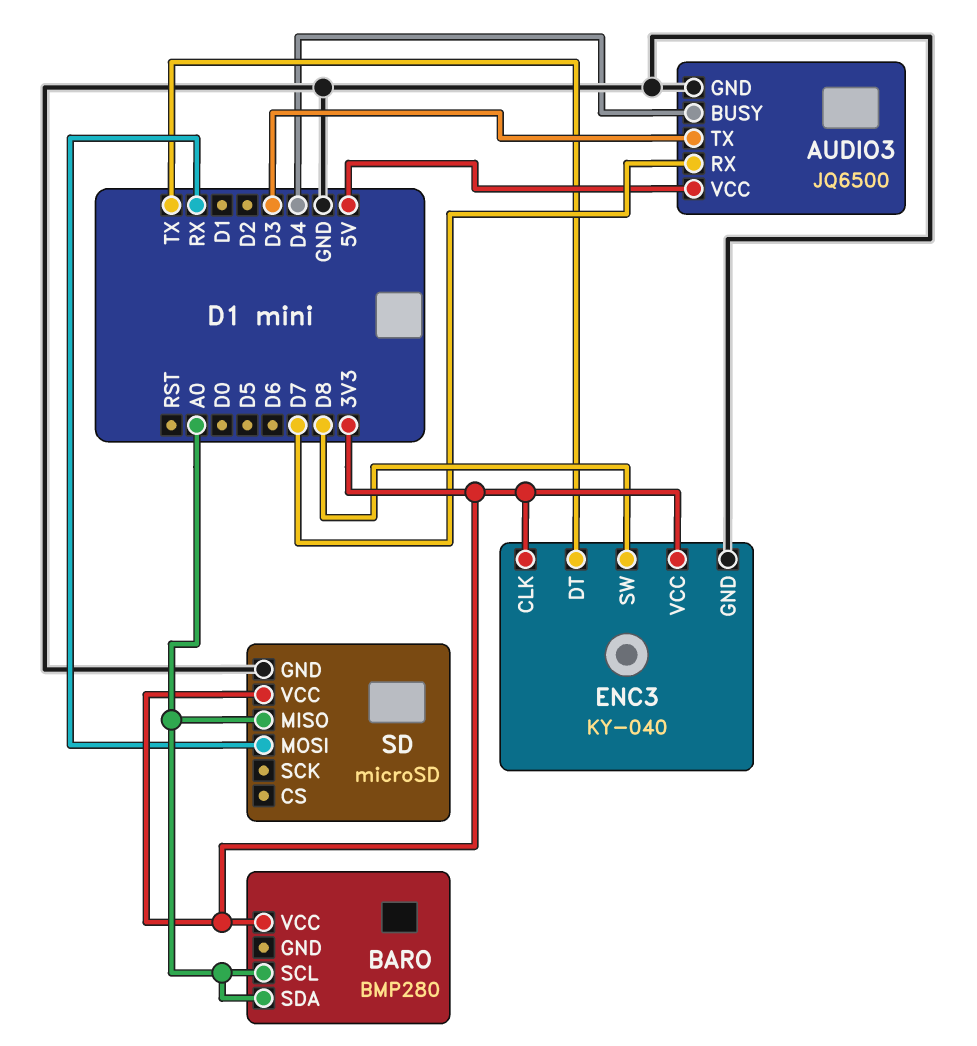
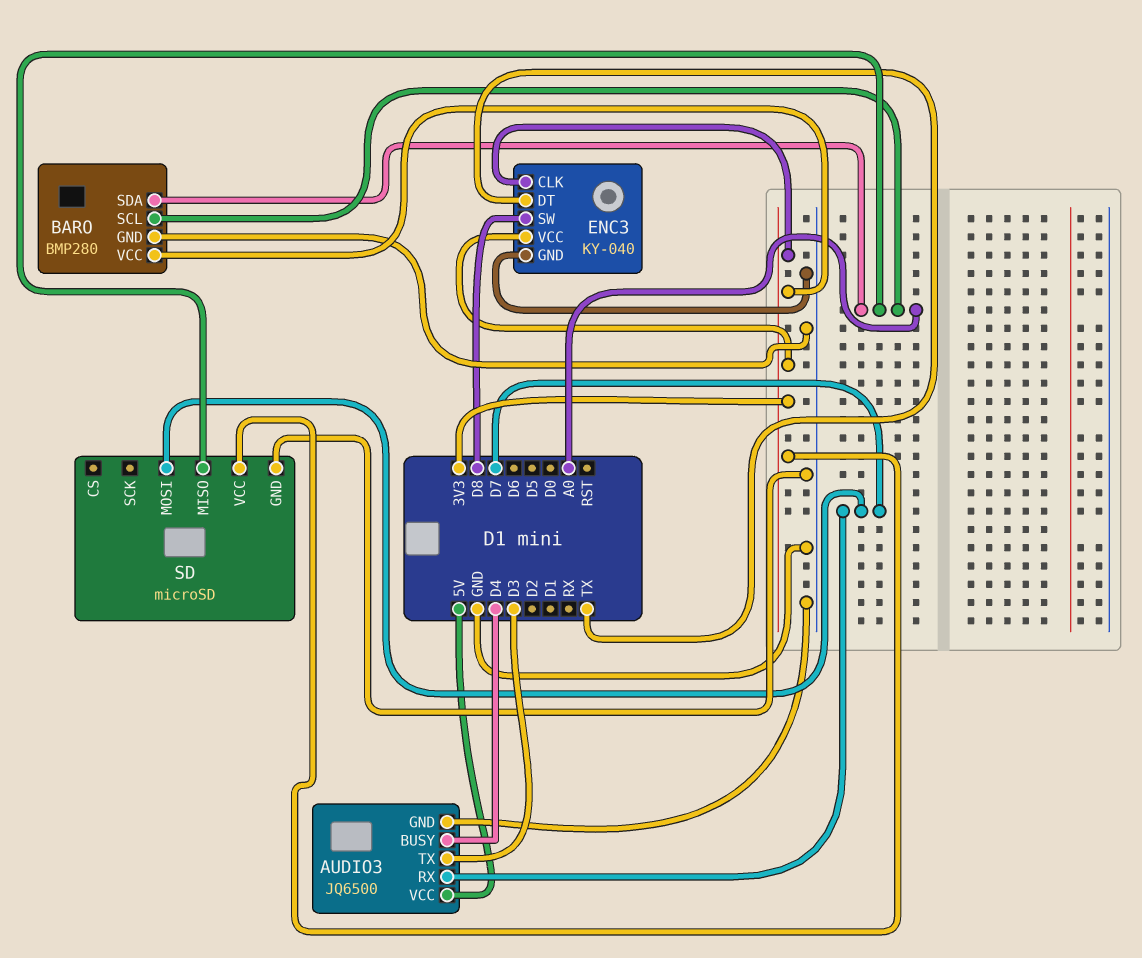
BARO pin GND: none -> GND
SD pin MOSI: RX -> D7

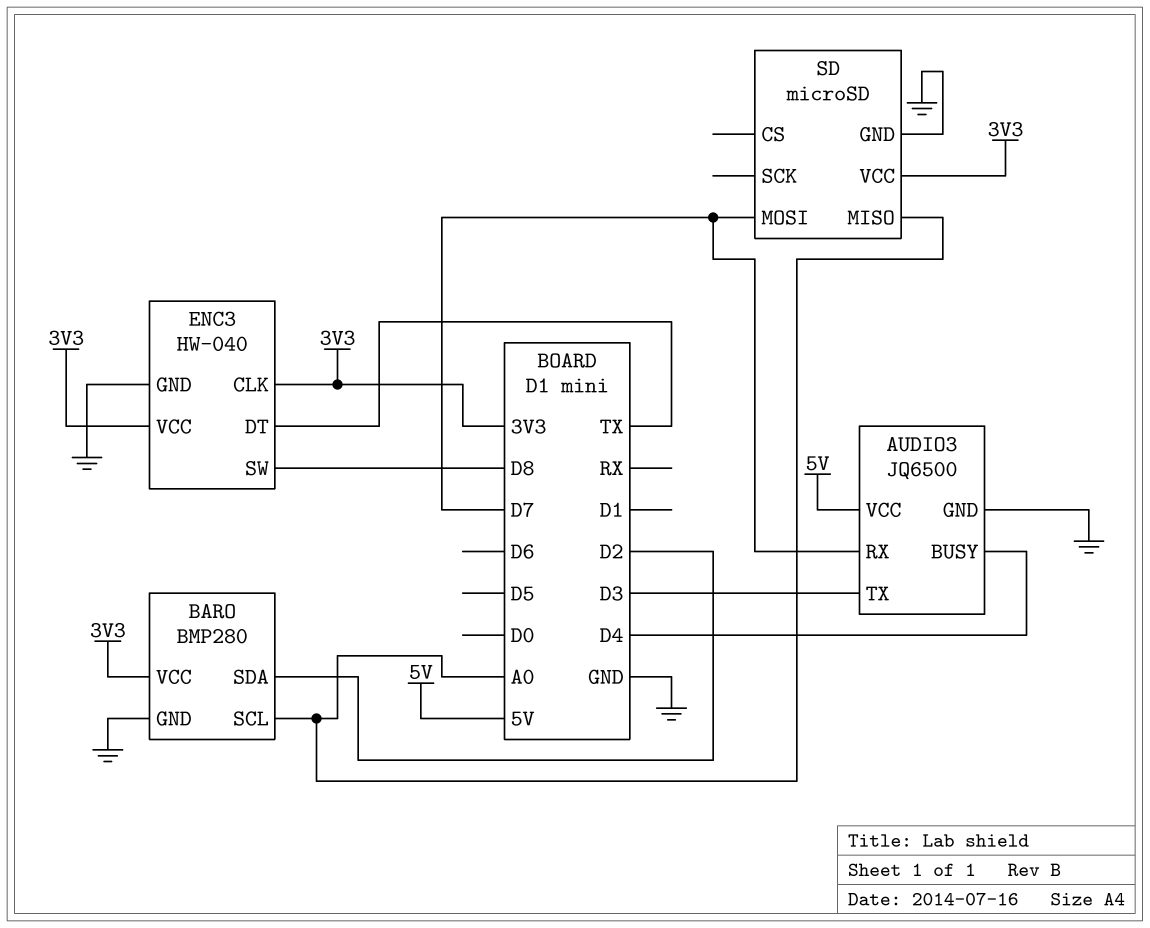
BARO pin SDA: A0 -> D2
ENC3: KY-040 -> HW-040

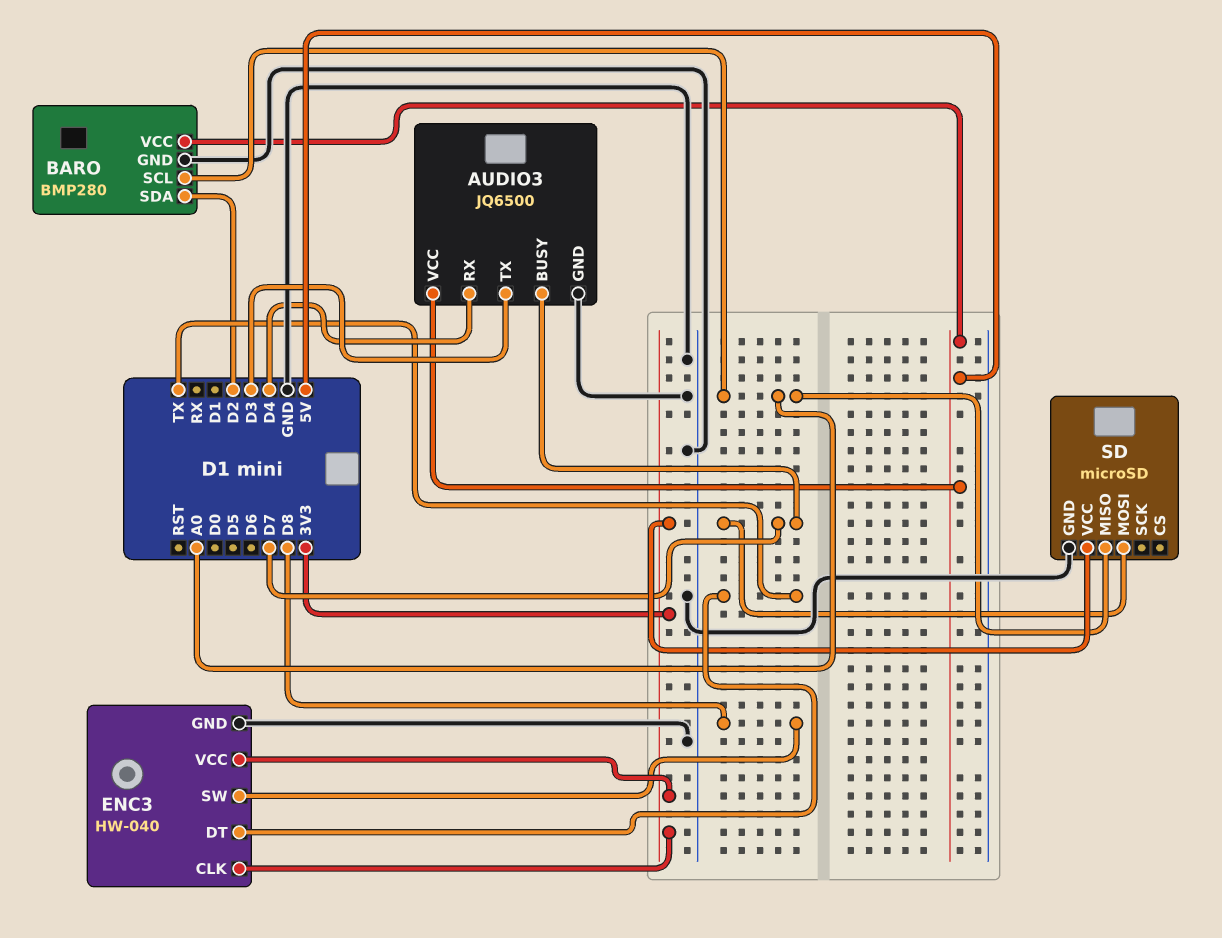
AUDIO3 pin BUSY: D4 -> D7
AUDIO3 pin RX: D7 -> D4
BARO pin VCC: 3V3 -> 5V

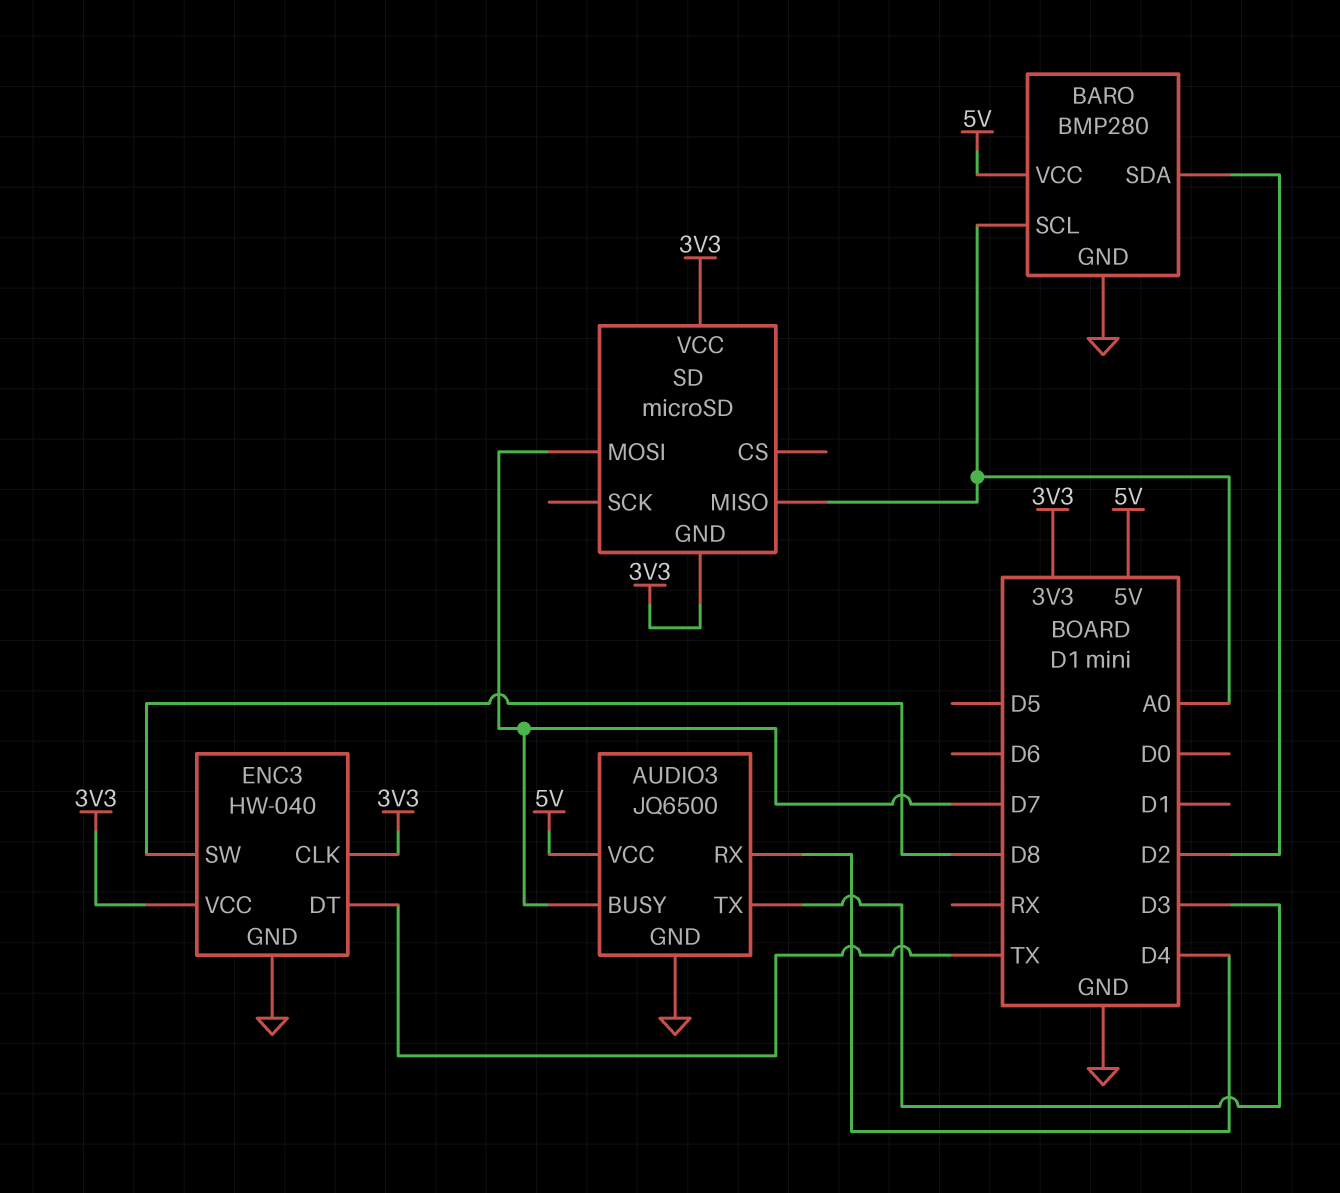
SD pin GND: GND -> 3V3

